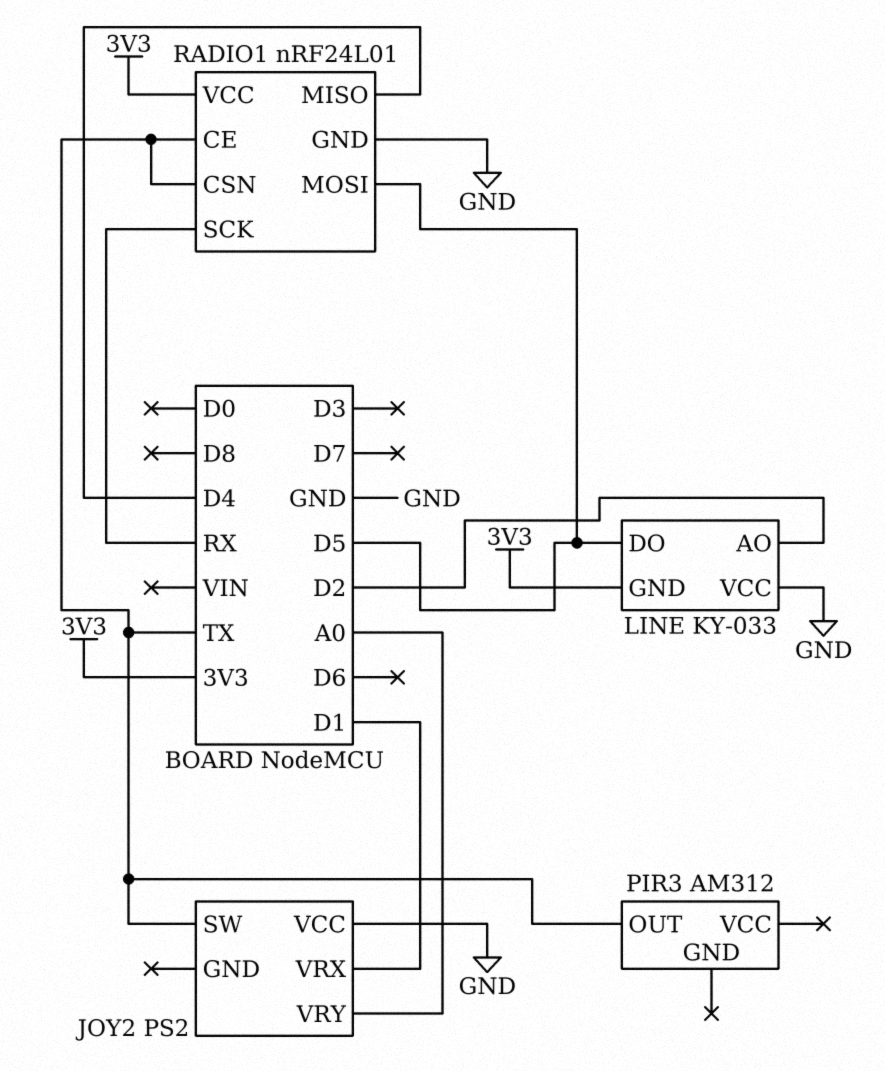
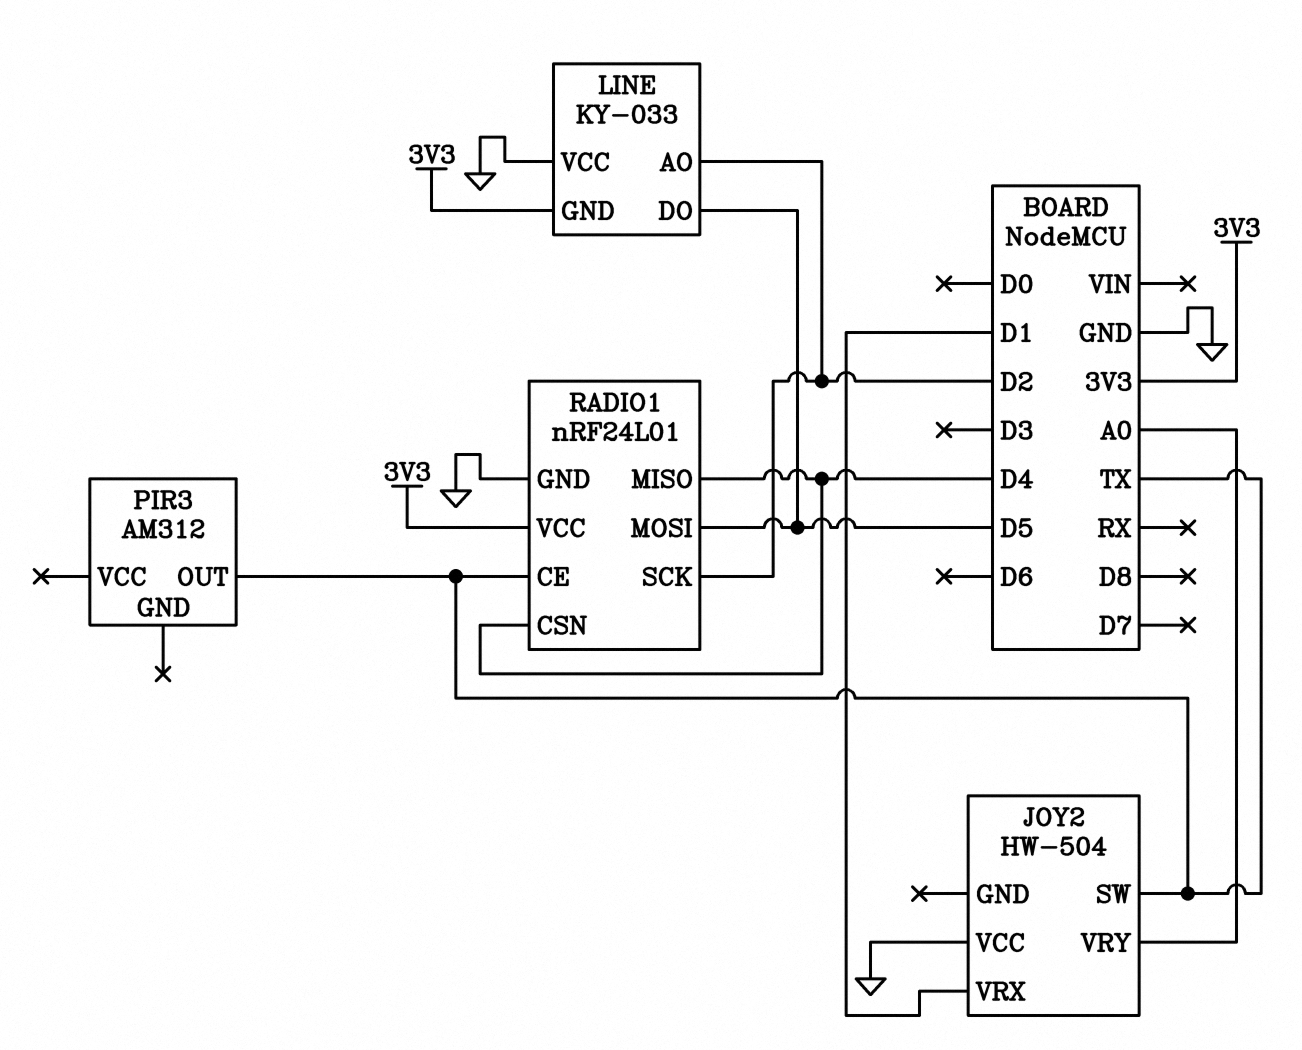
JOY2: PS2 -> HW-504
RADIO1 pin CSN: TX -> D4
RADIO1 pin SCK: RX -> D2

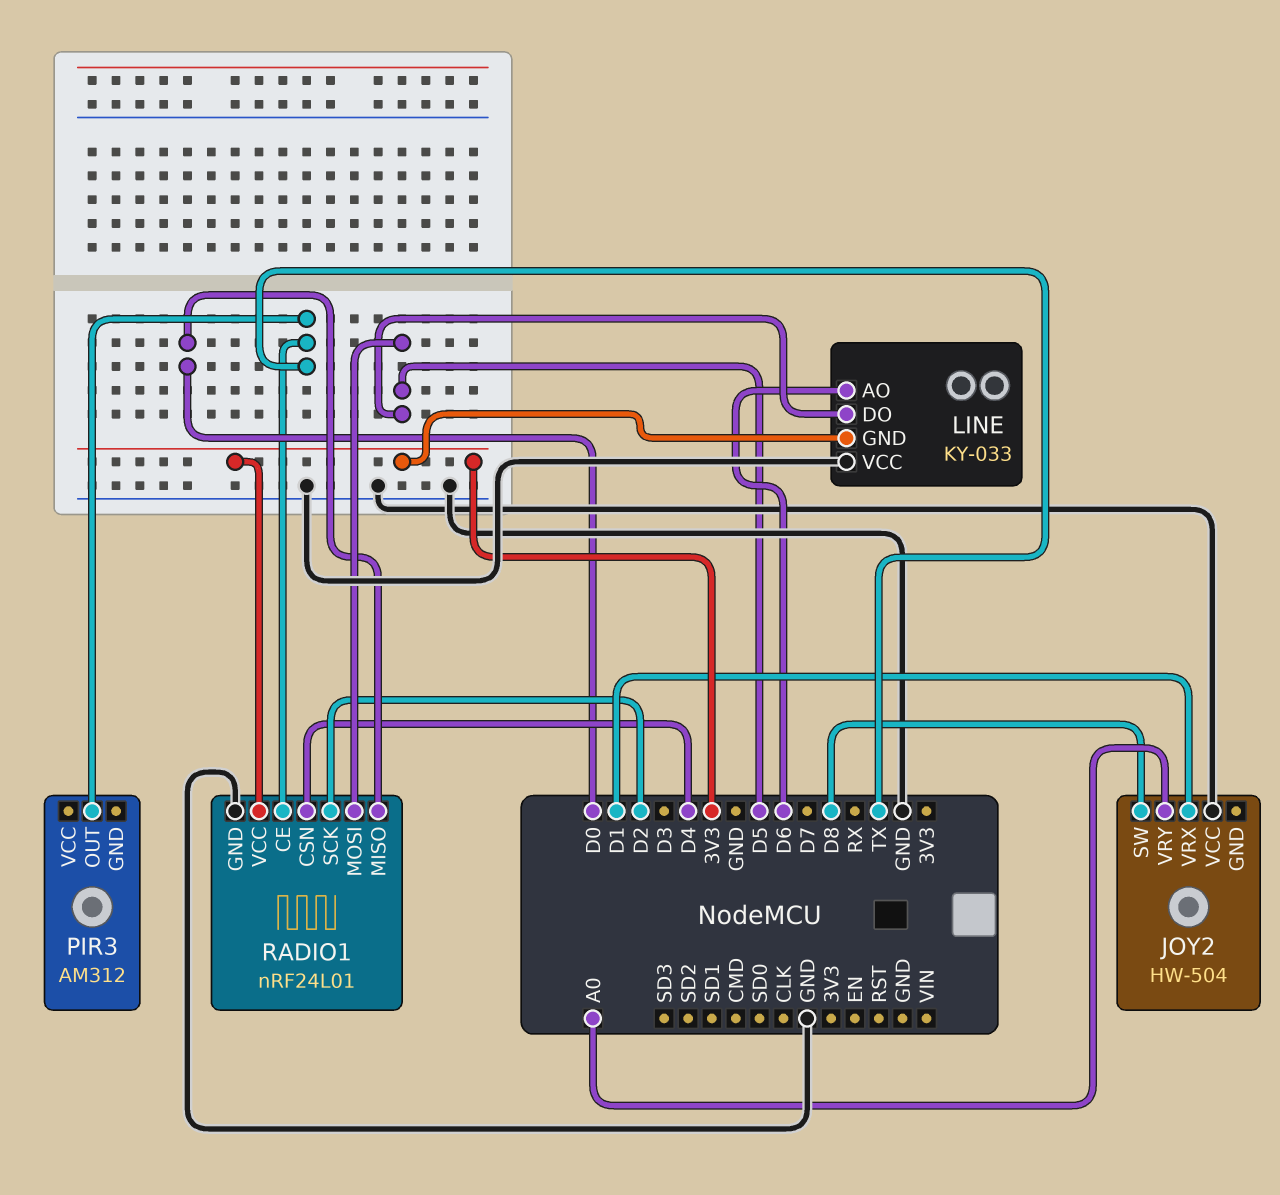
JOY2 pin SW: TX -> D8
LINE pin AO: D2 -> D6
RADIO1 pin MISO: D4 -> D0

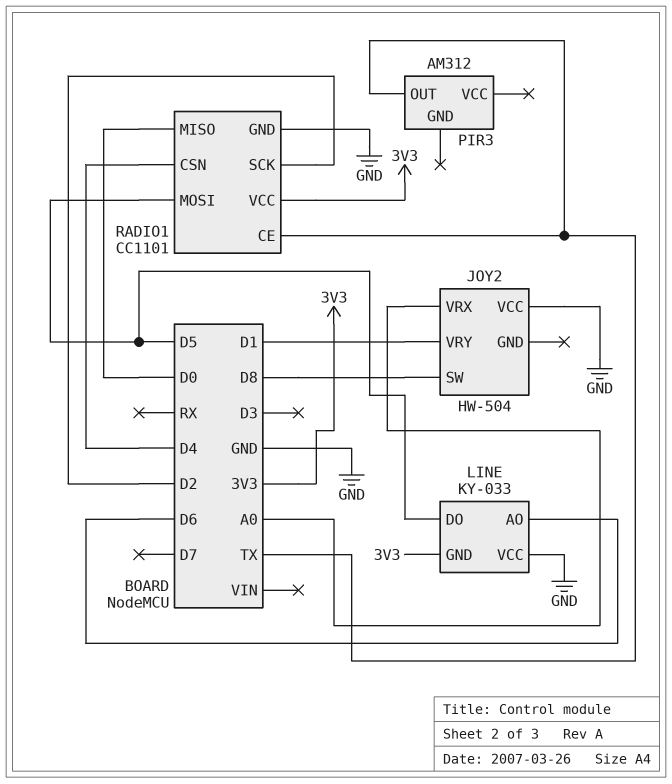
JOY2 pin VRX: D1 -> A0
JOY2 pin VRY: A0 -> D1
RADIO1: nRF24L01 -> CC1101

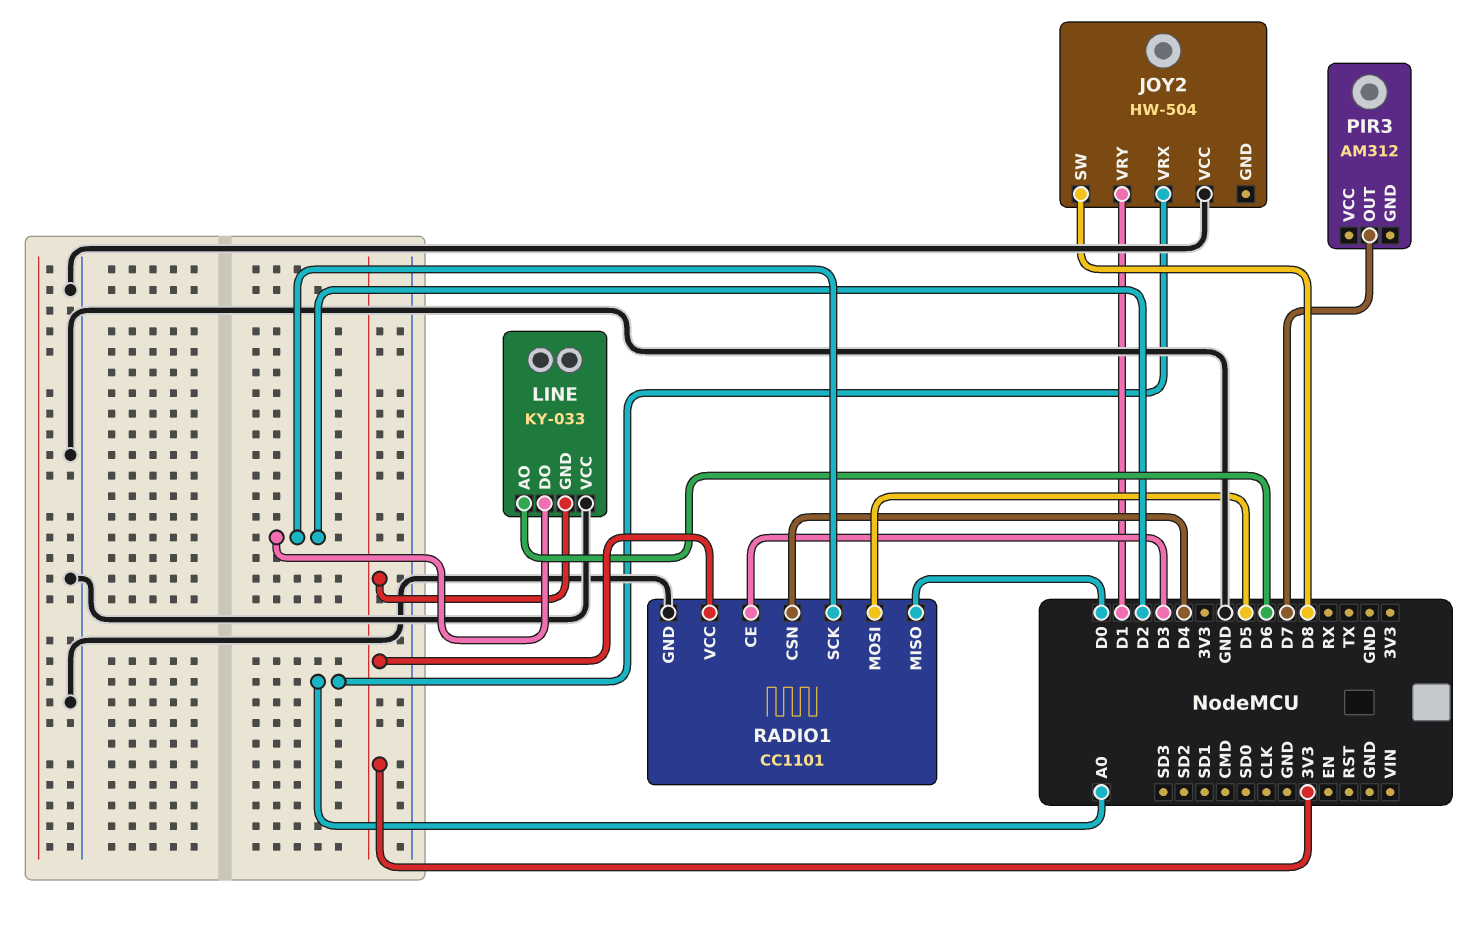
LINE pin DO: D5 -> D2
PIR3 pin OUT: TX -> D7
RADIO1 pin CE: TX -> D3

